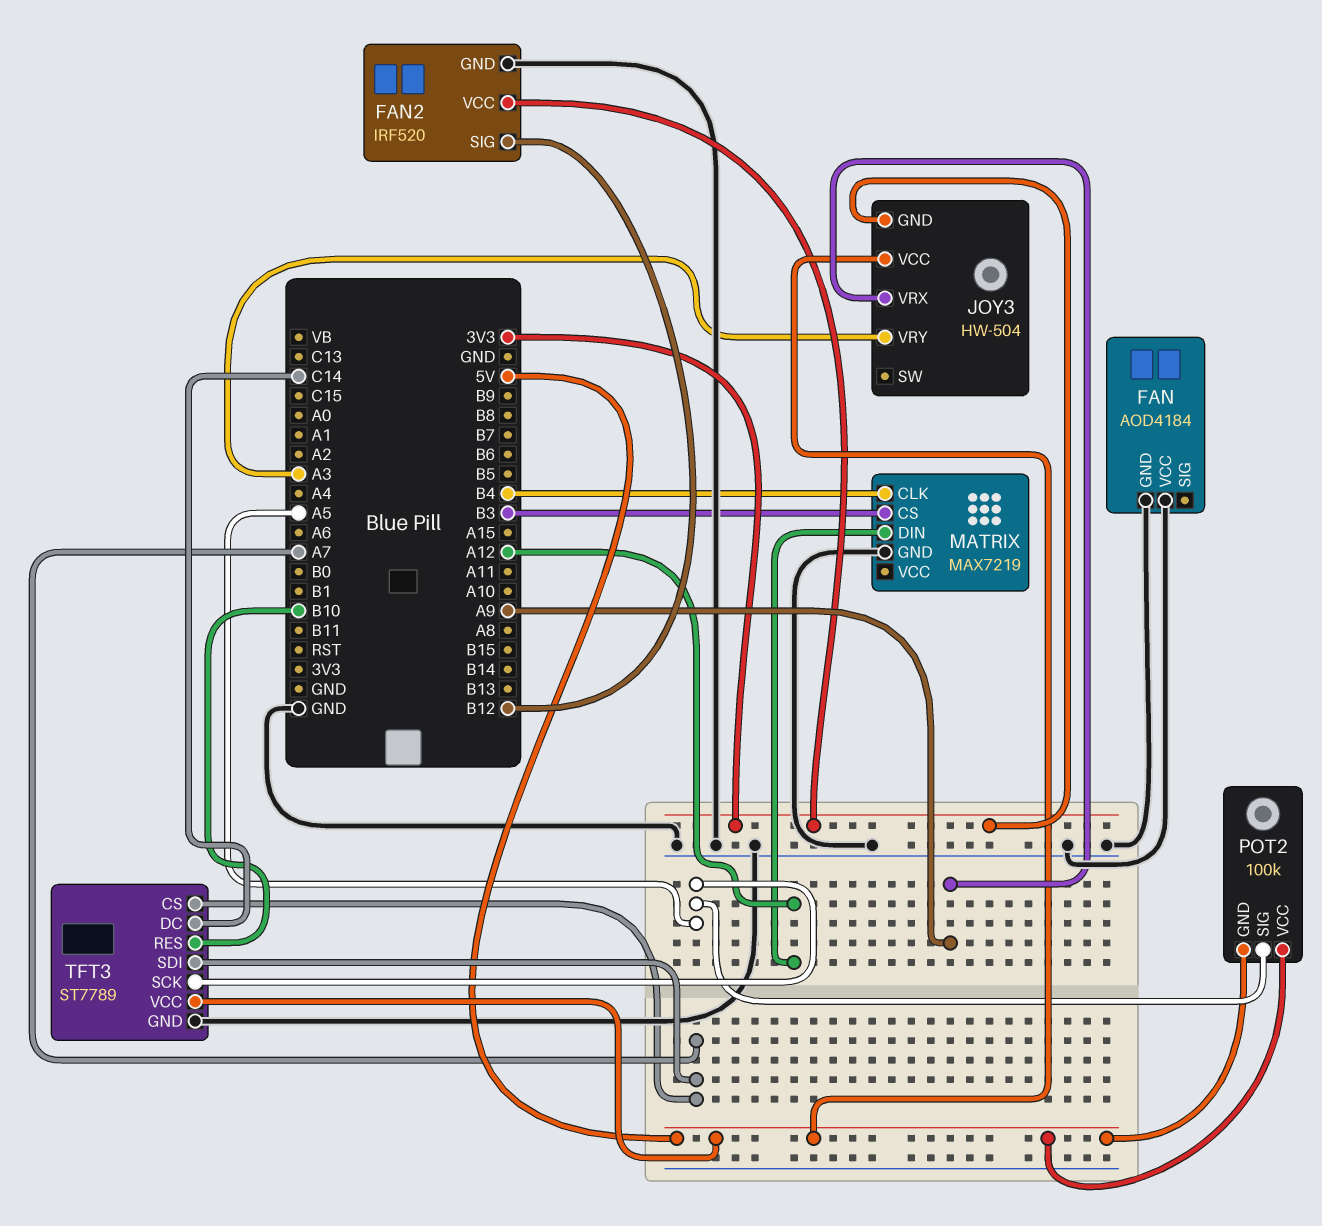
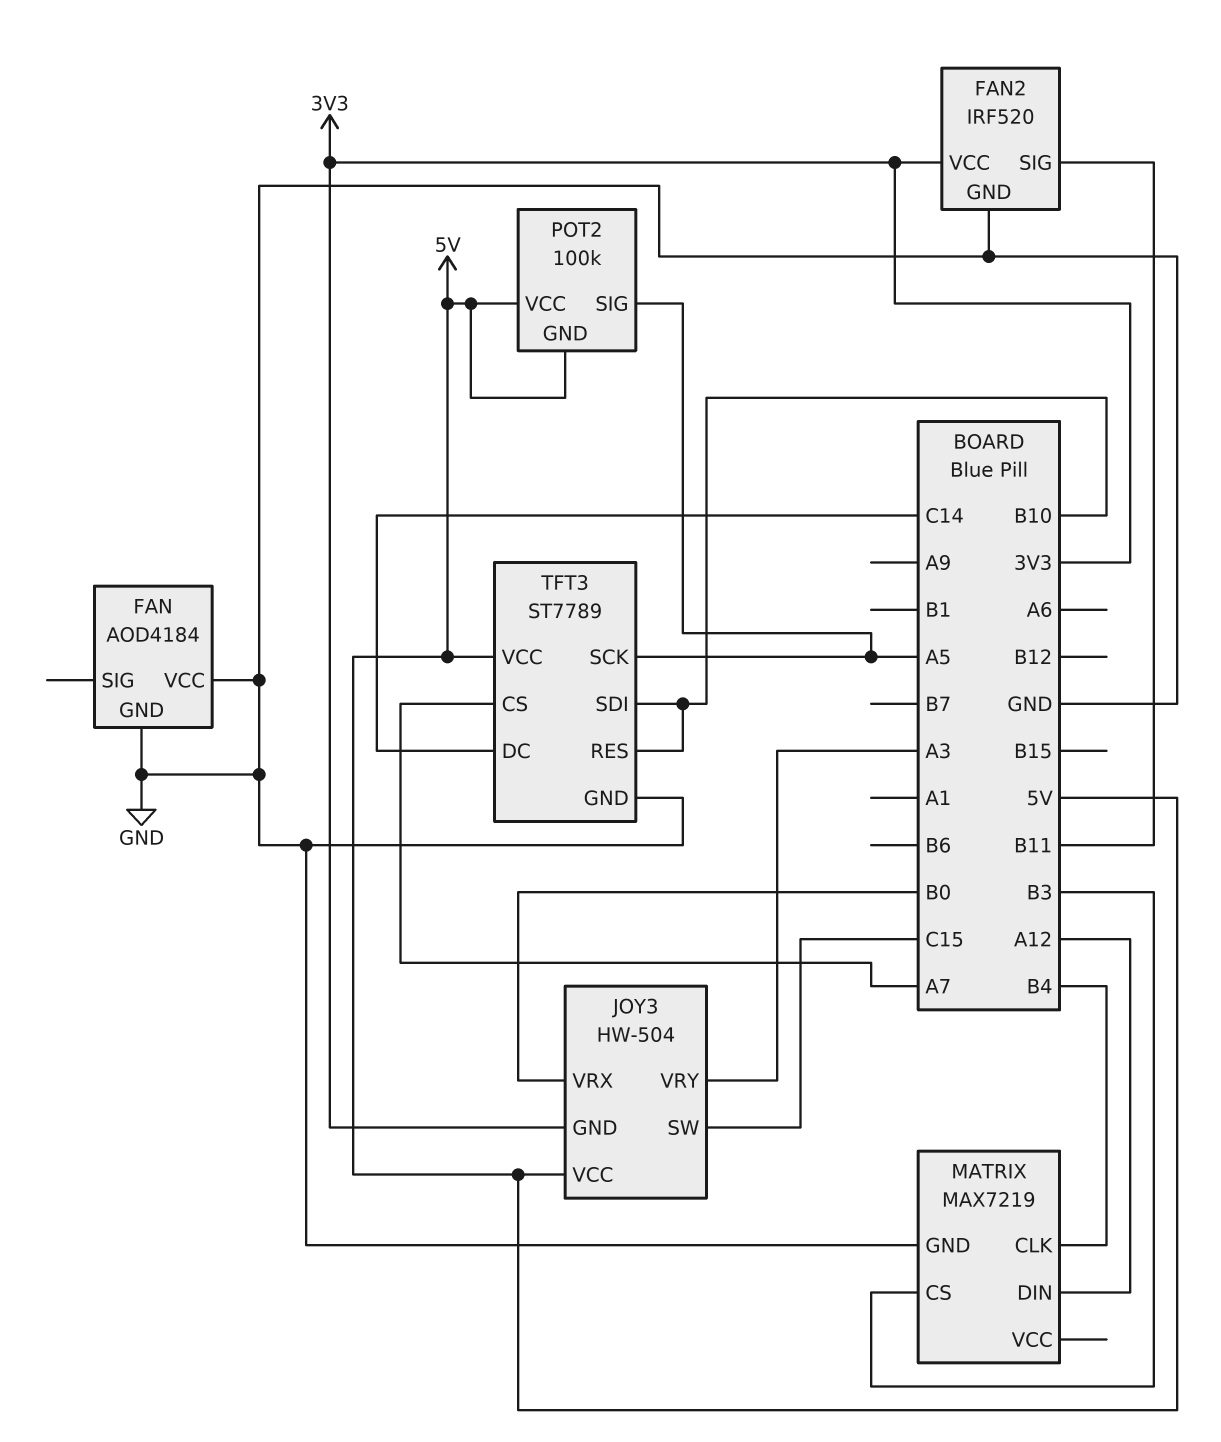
FAN2 pin SIG: B12 -> B11
JOY3 pin SW: none -> C15
JOY3 pin VRX: A9 -> B0
TFT3 pin SDI: A7 -> B10

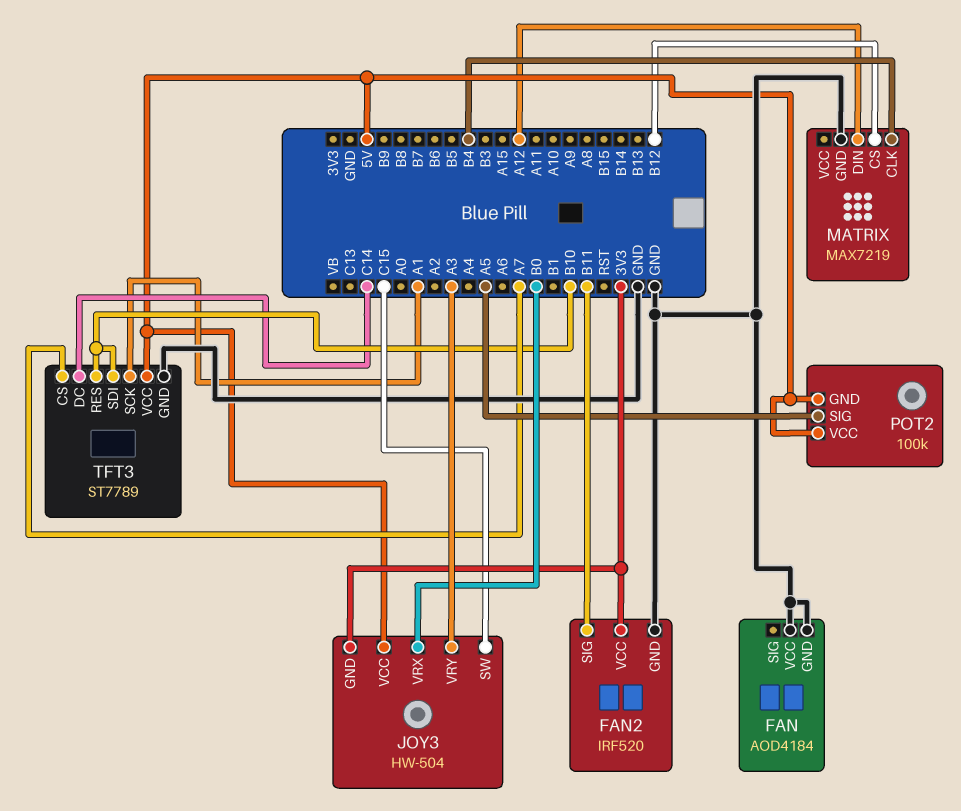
MATRIX pin CS: B3 -> B12
TFT3 pin SCK: A5 -> A1

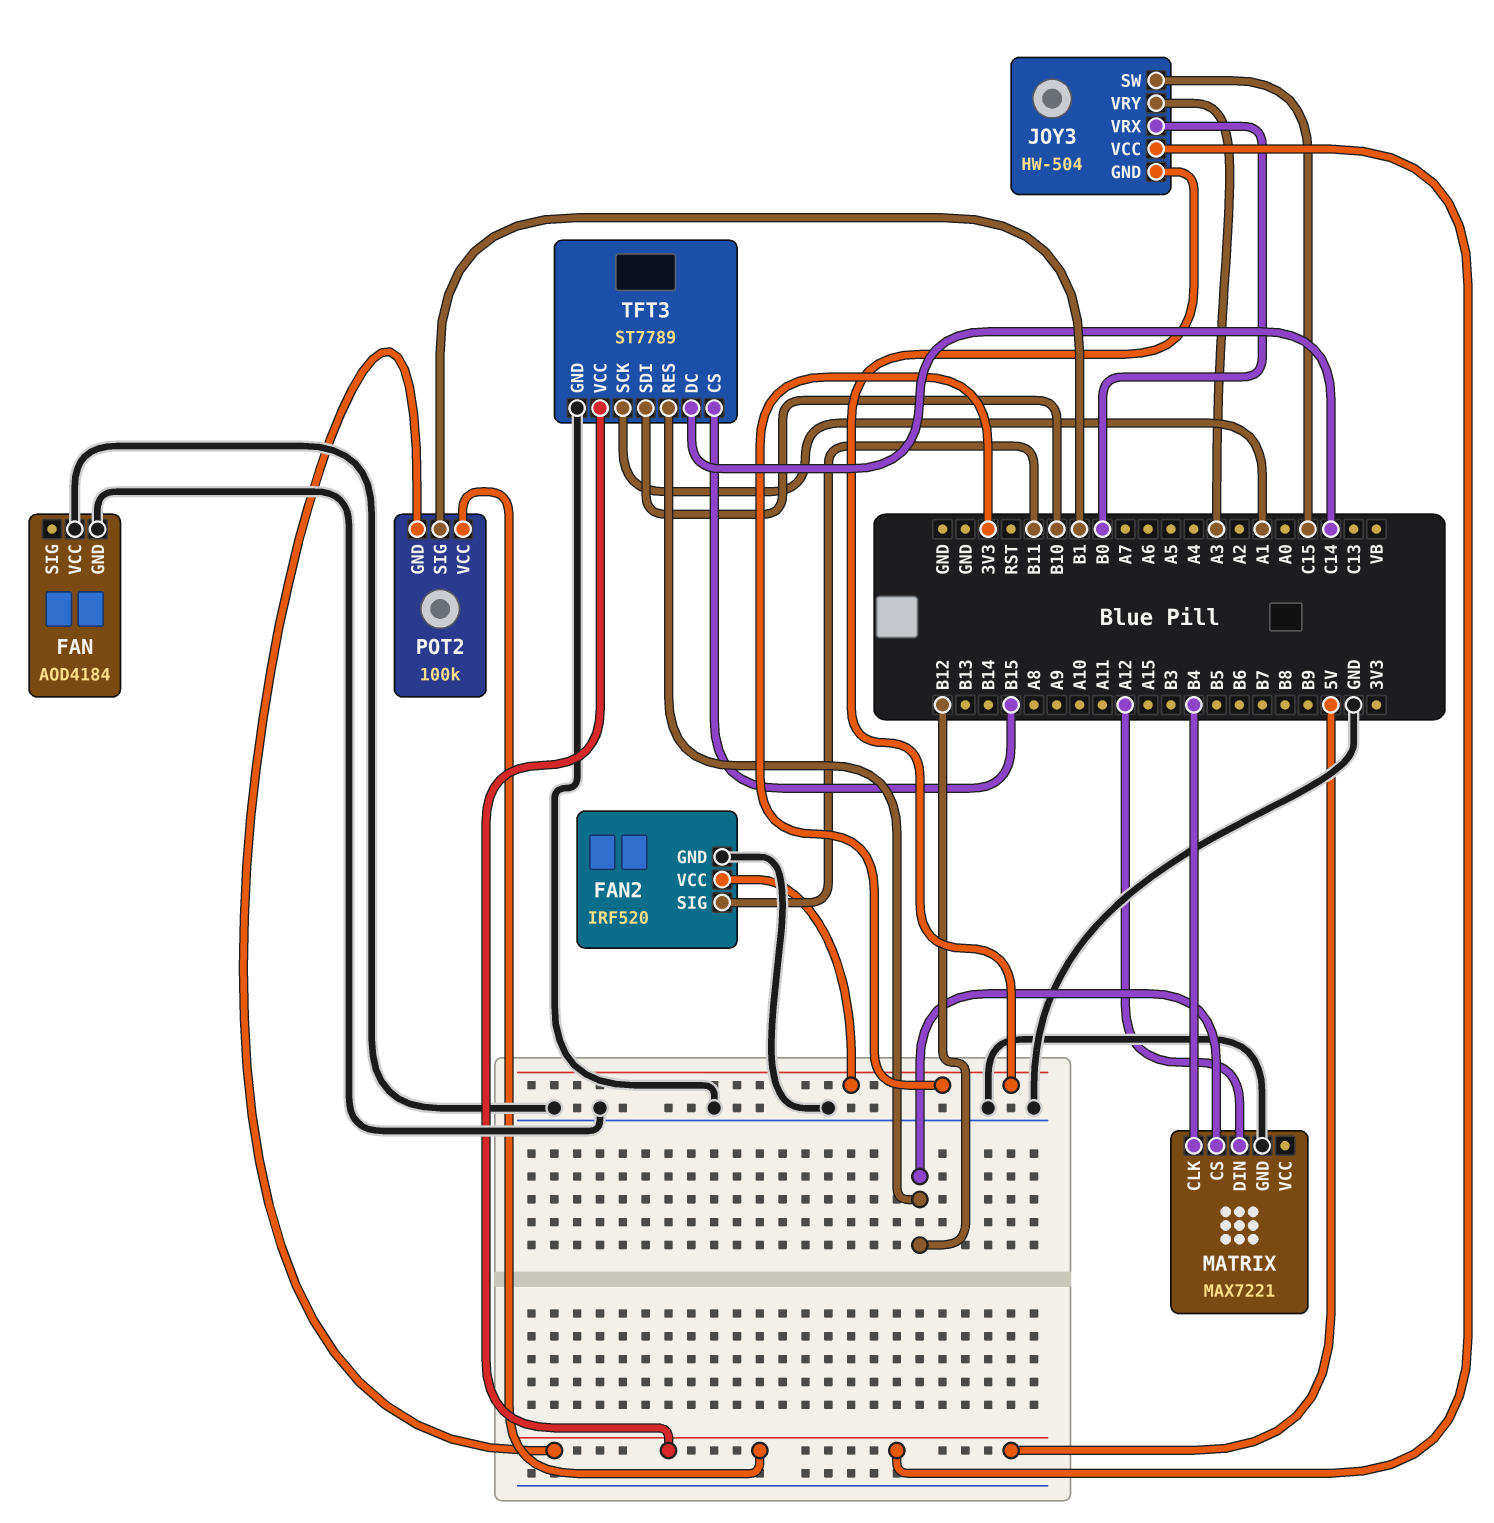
MATRIX: MAX7219 -> MAX7221
POT2 pin SIG: A5 -> B1
TFT3 pin CS: A7 -> B15
TFT3 pin RES: B10 -> B12

